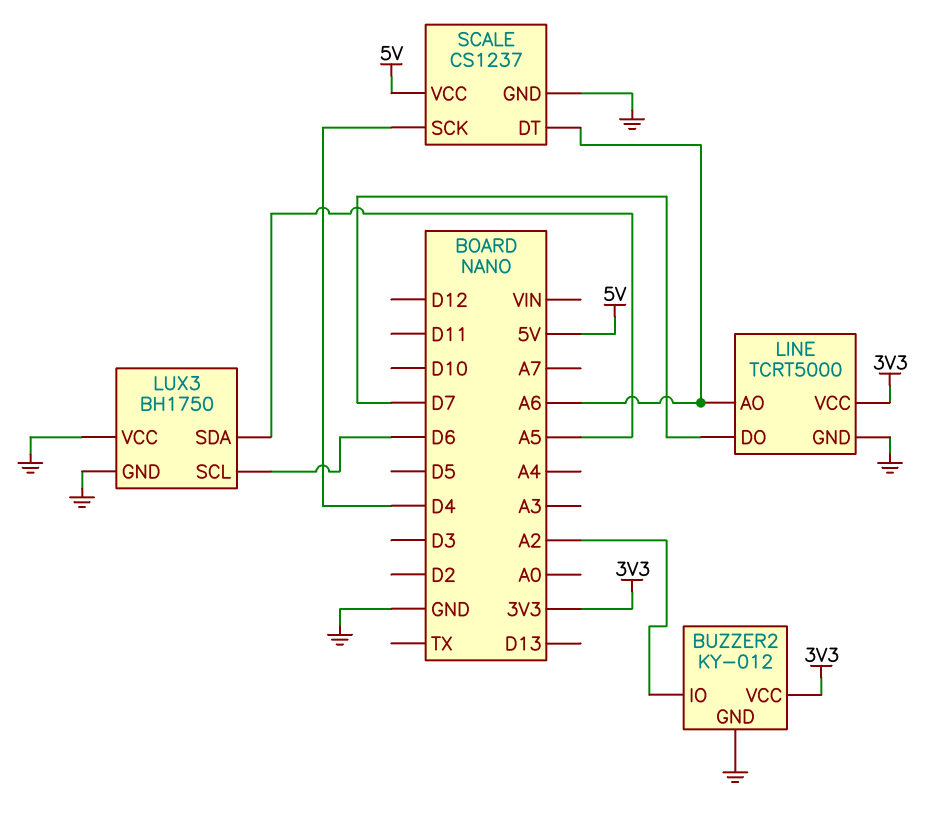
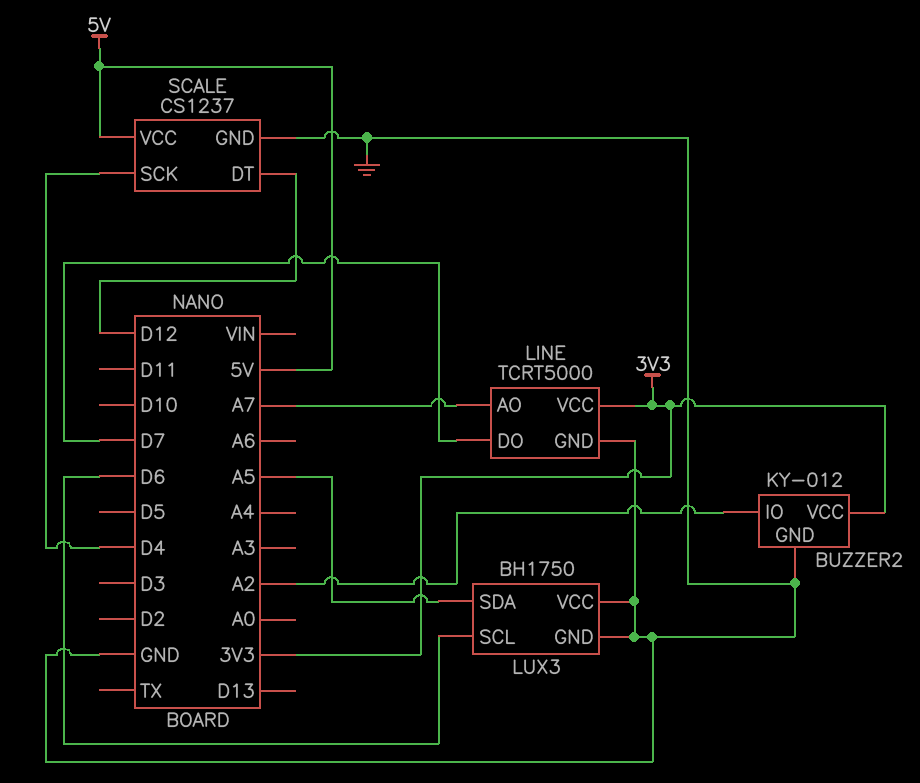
LINE pin AO: A6 -> A7
SCALE pin DT: A6 -> D12

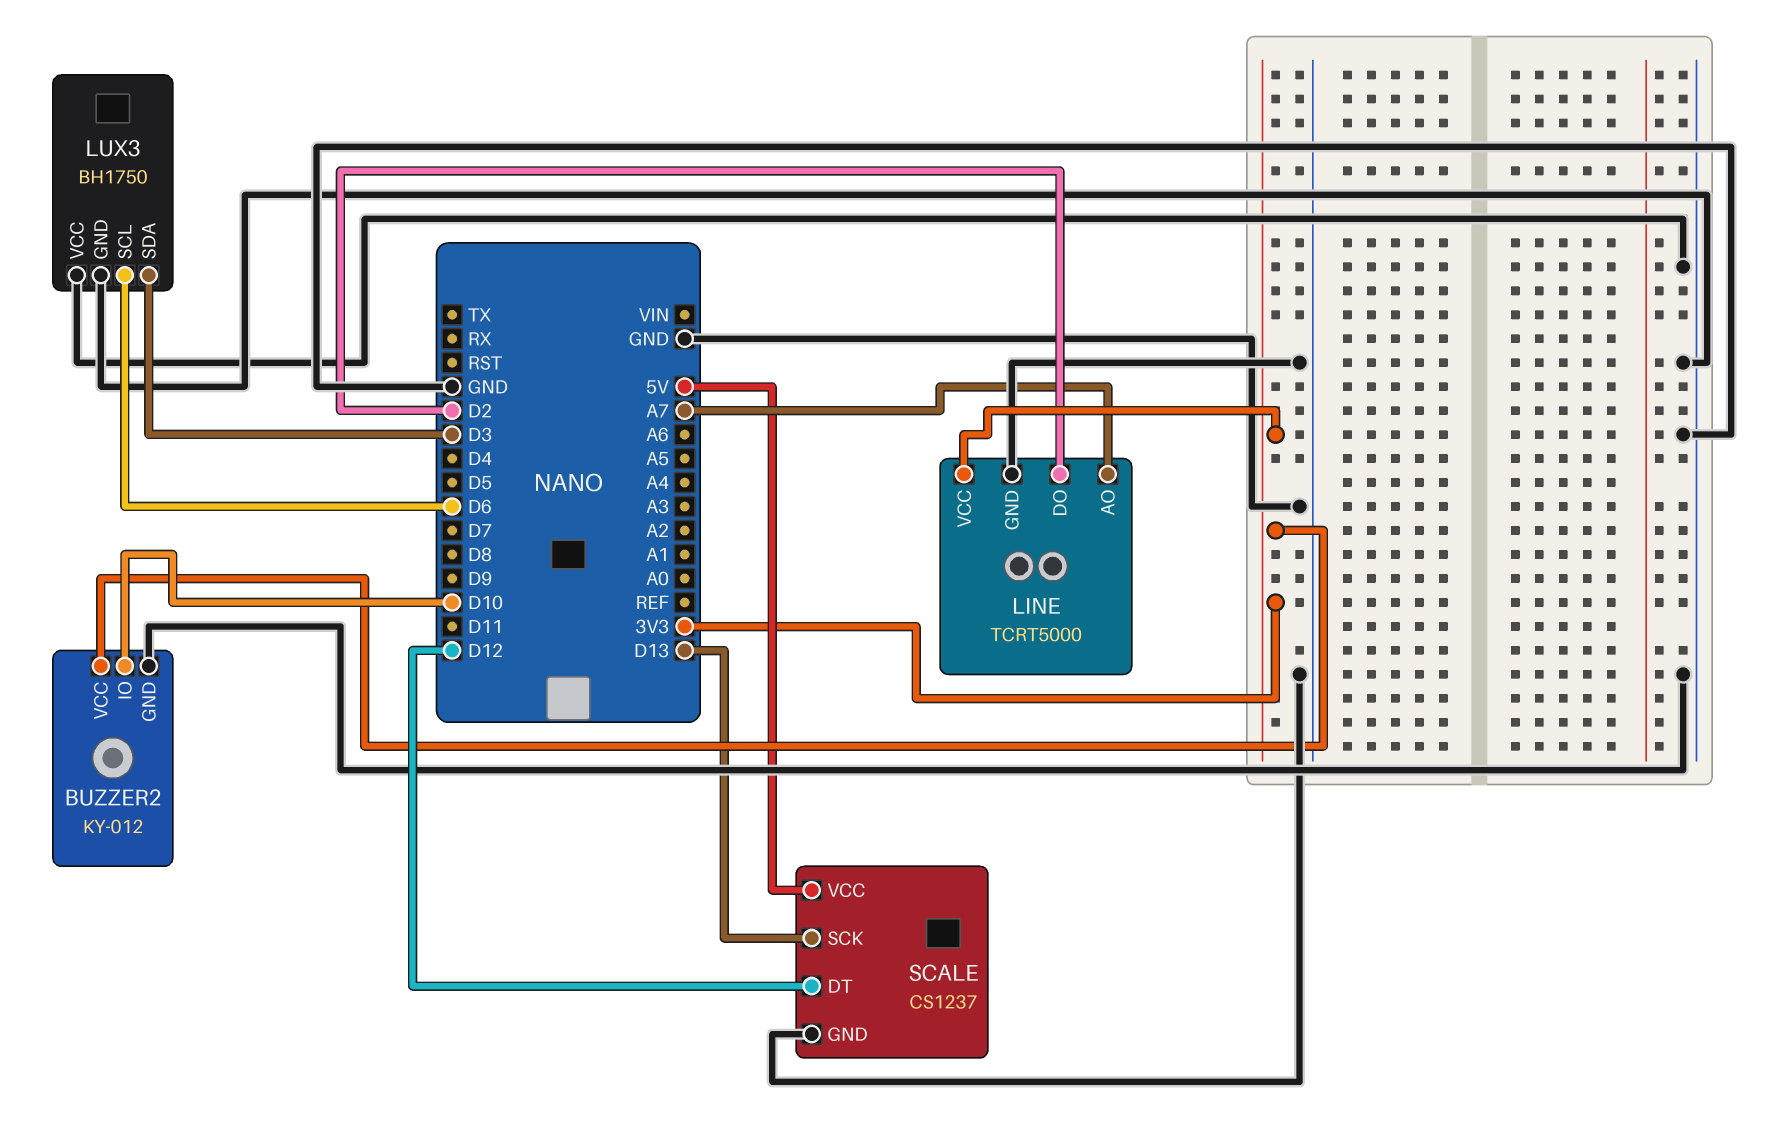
BUZZER2 pin IO: A2 -> D10
LINE pin DO: D7 -> D2
LUX3 pin SDA: A5 -> D3
SCALE pin SCK: D4 -> D13

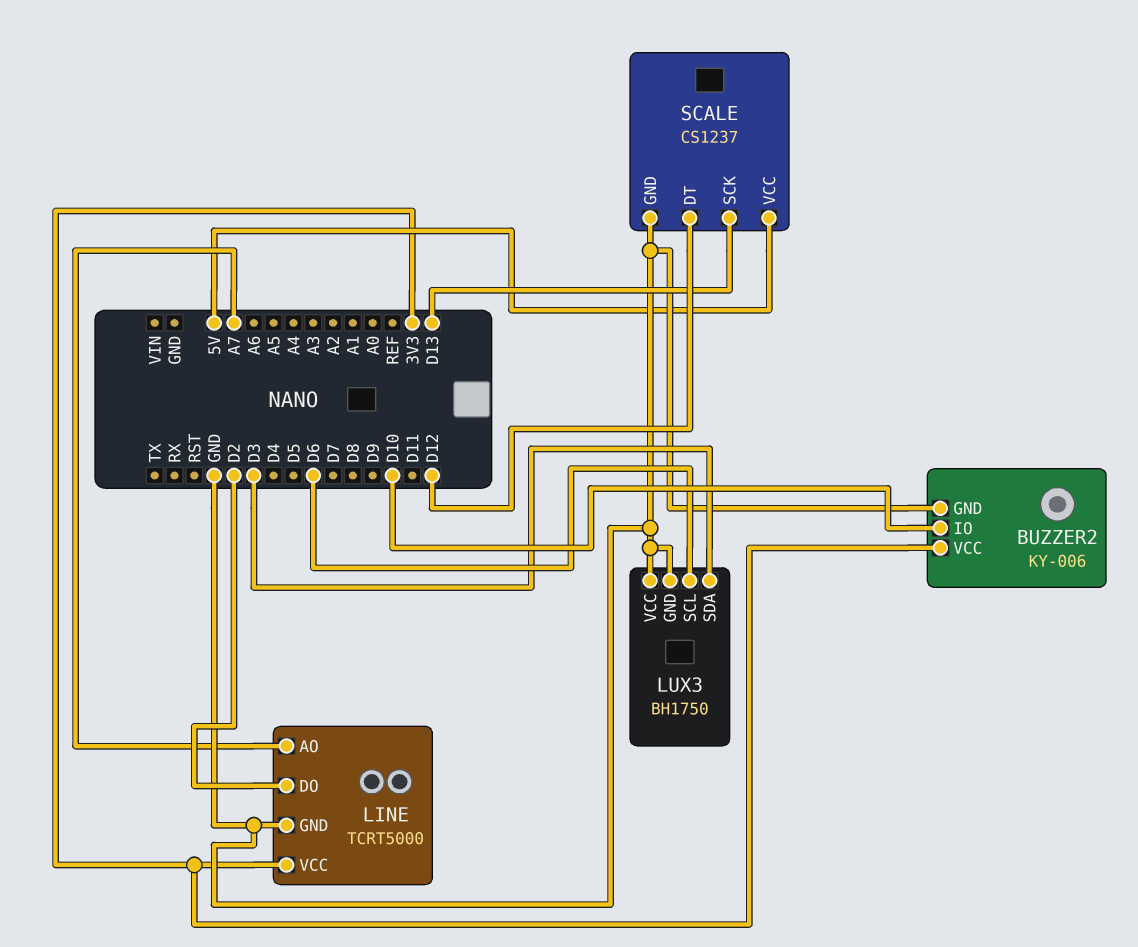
BUZZER2: KY-012 -> KY-006

